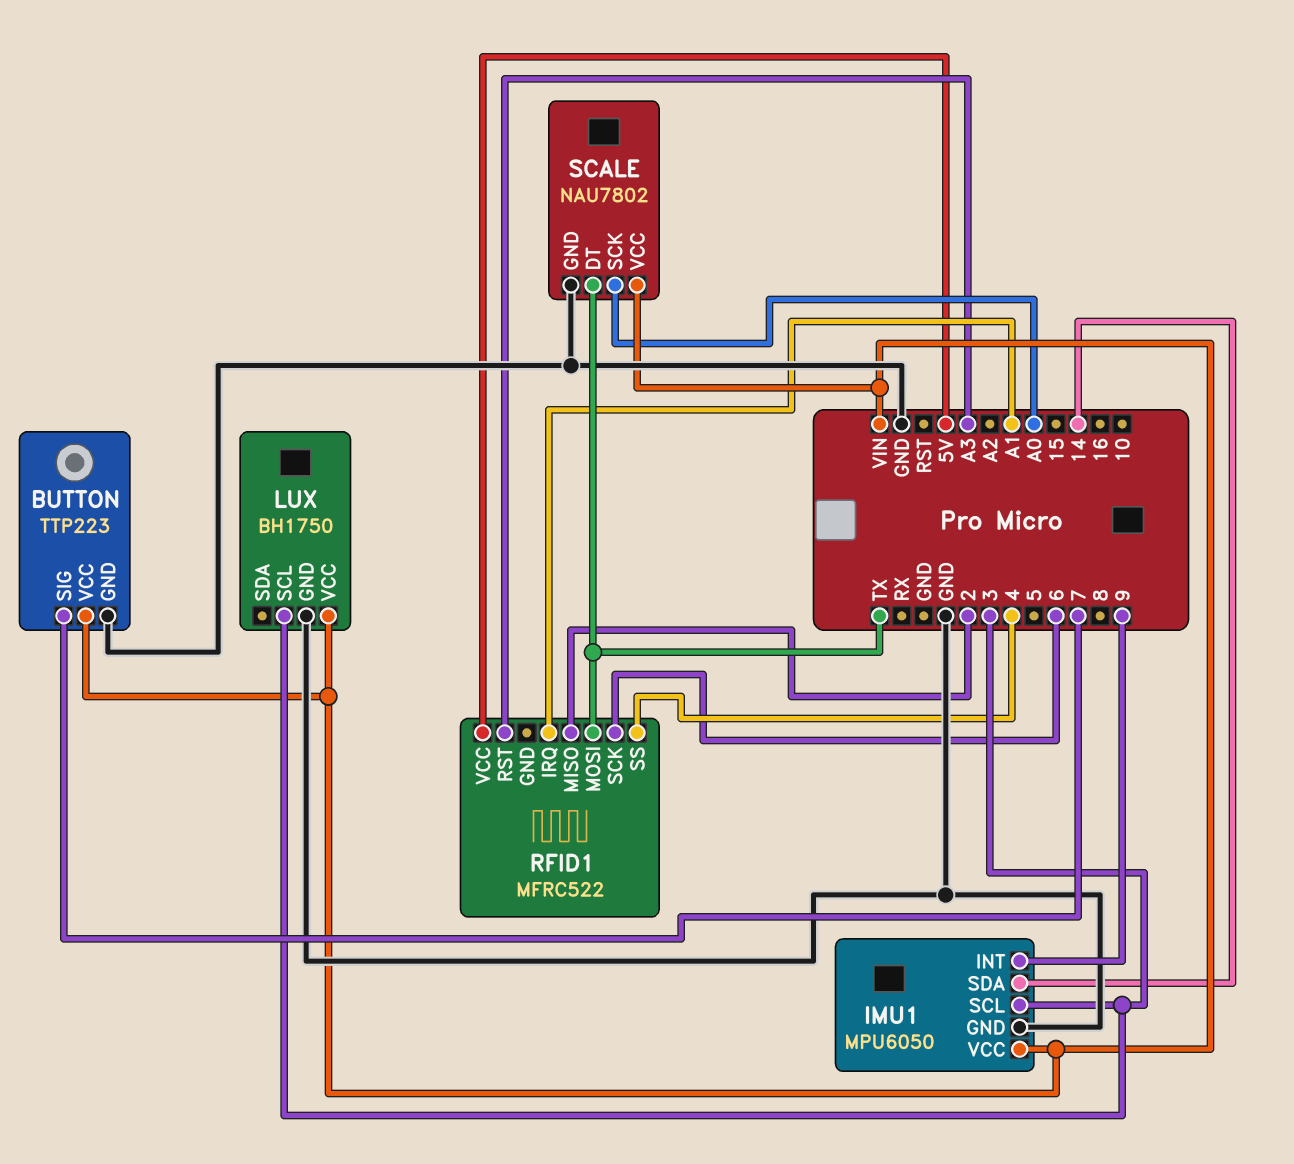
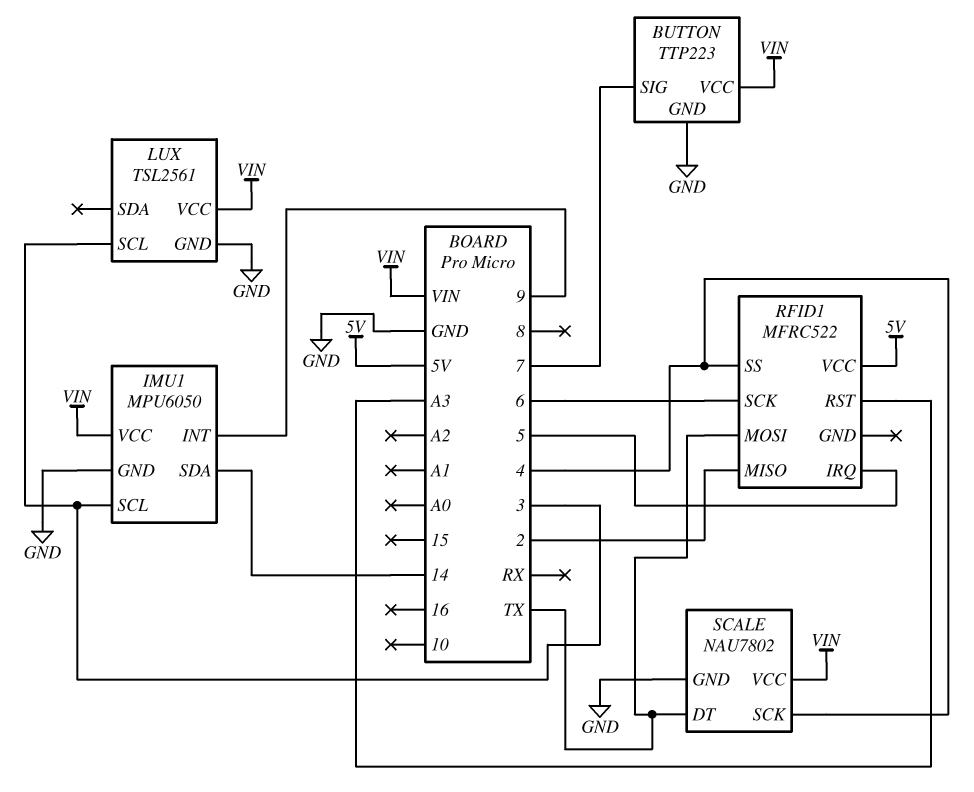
LUX: BH1750 -> TSL2561
RFID1 pin IRQ: A1 -> 5
SCALE pin SCK: A0 -> 4

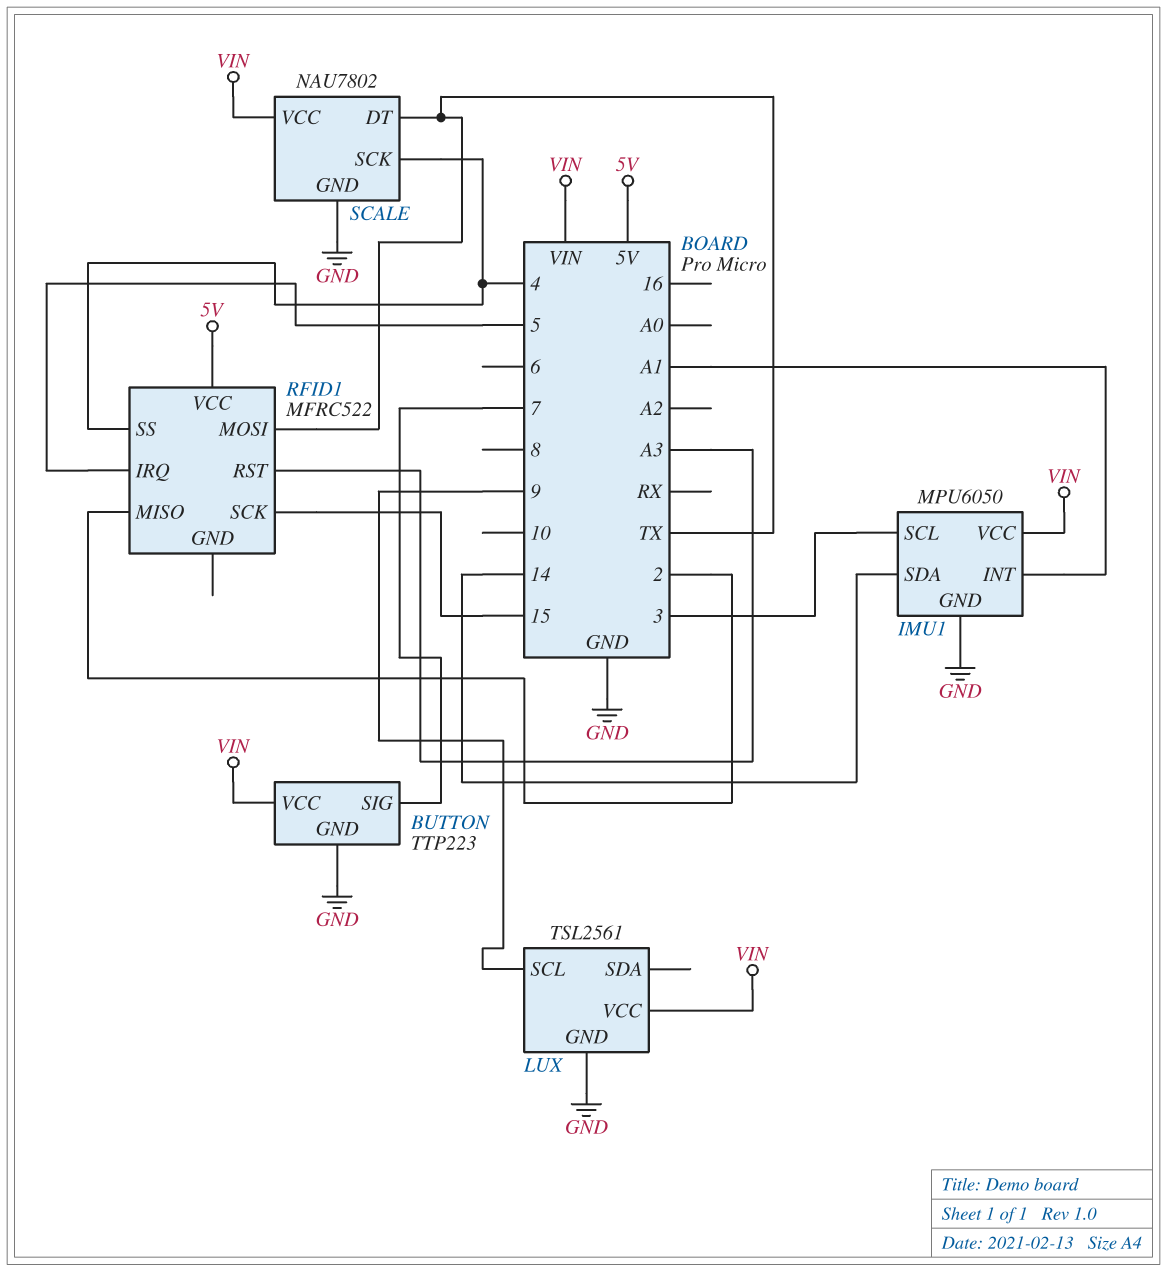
IMU1 pin INT: 9 -> A1
LUX pin SCL: 3 -> 9
RFID1 pin SCK: 6 -> 15

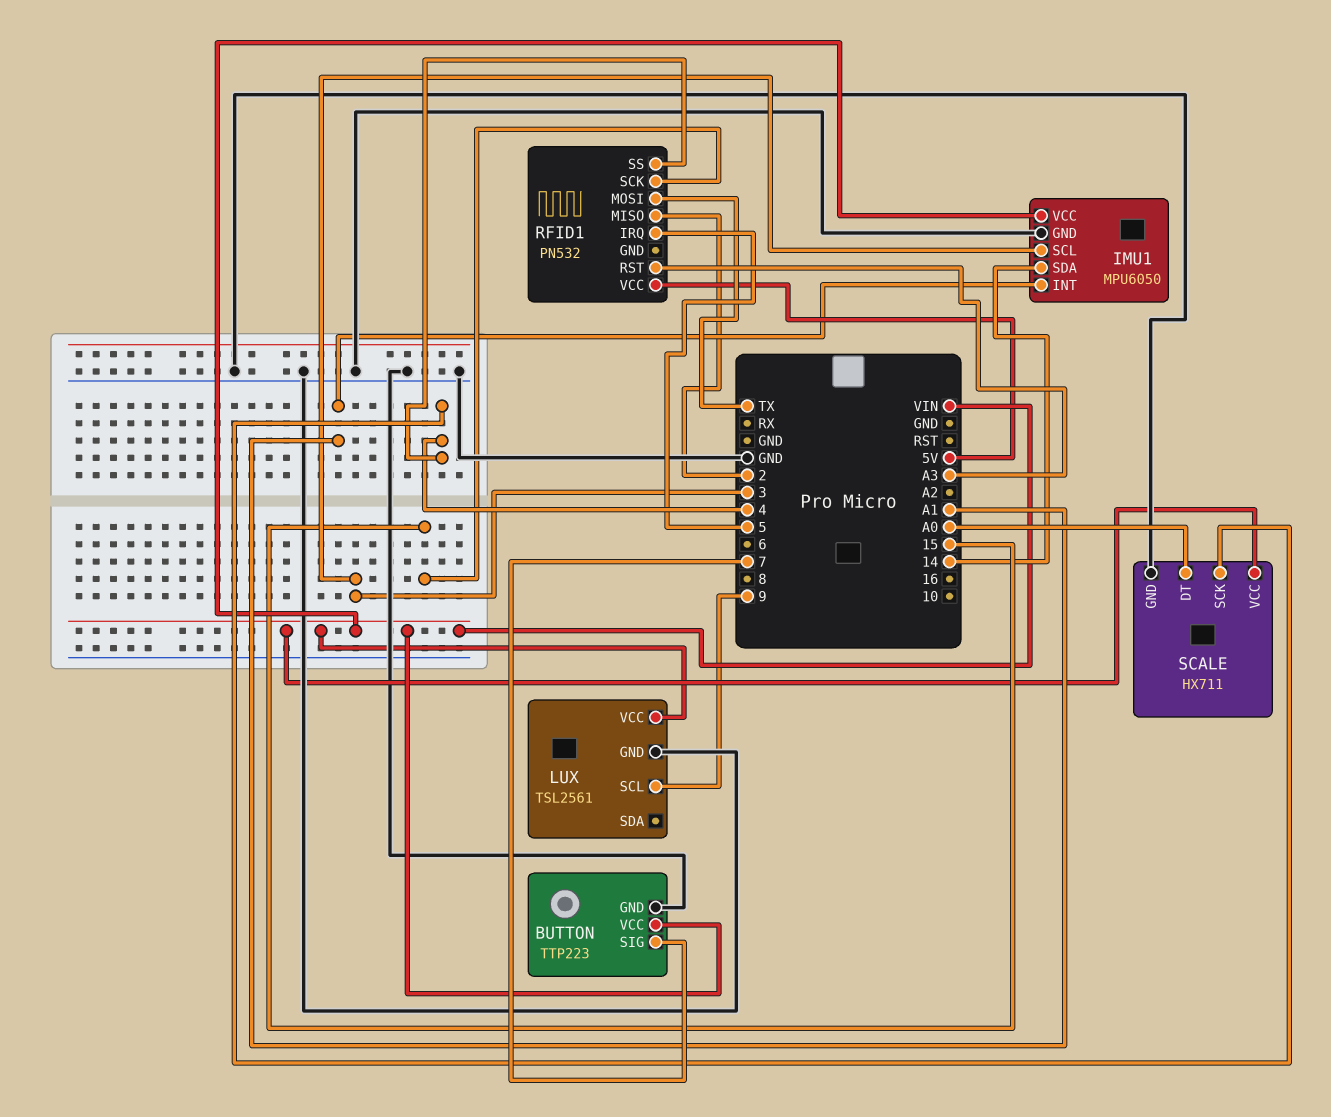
RFID1: MFRC522 -> PN532
SCALE: NAU7802 -> HX711
SCALE pin DT: TX -> A0

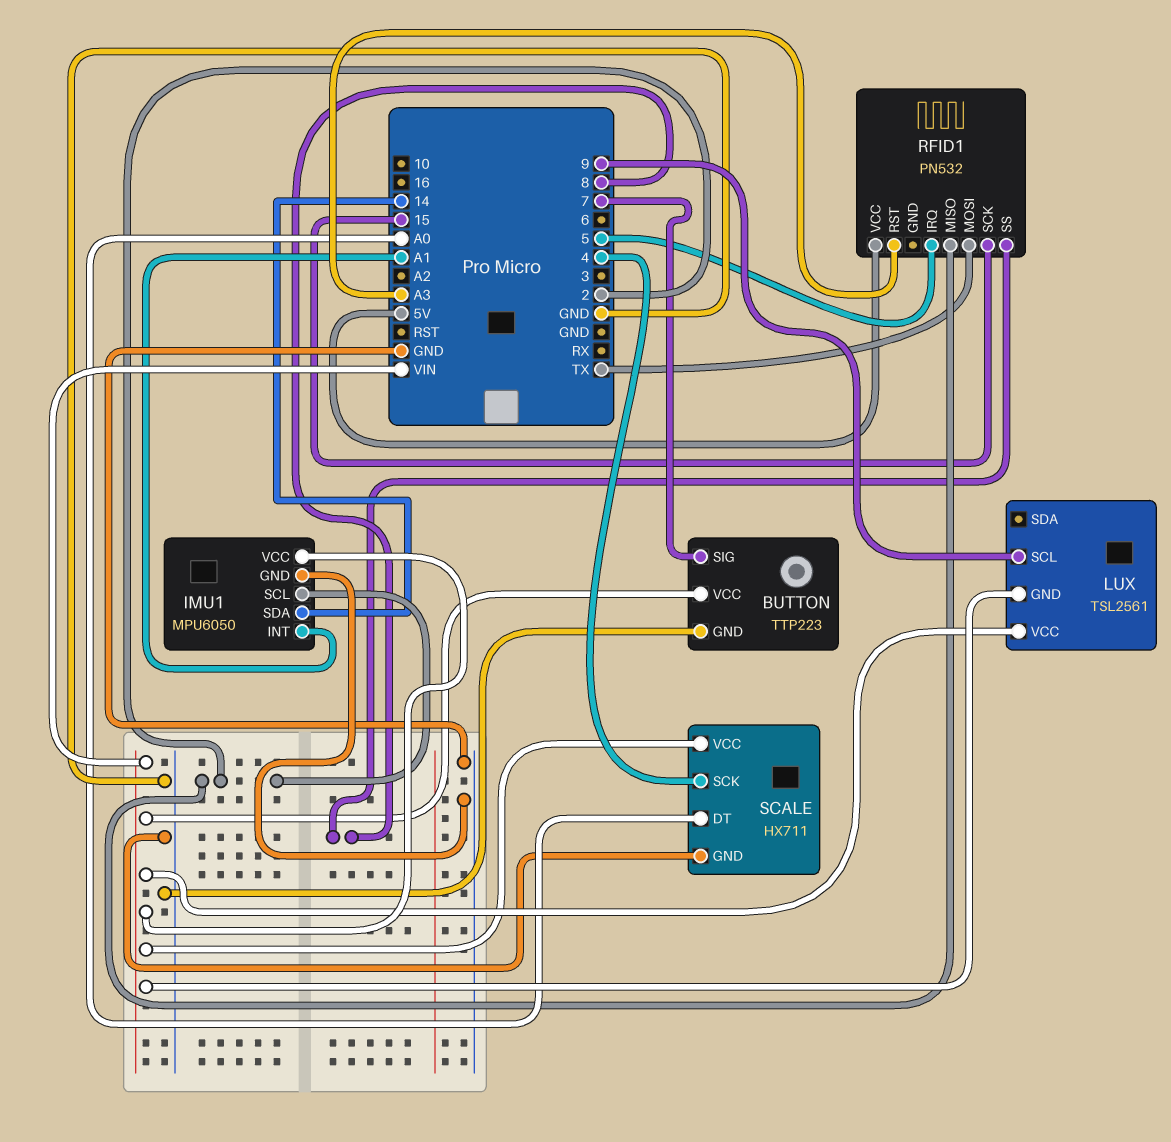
IMU1 pin SCL: 3 -> 2
LUX pin GND: GND -> VIN
RFID1 pin SS: 4 -> 8

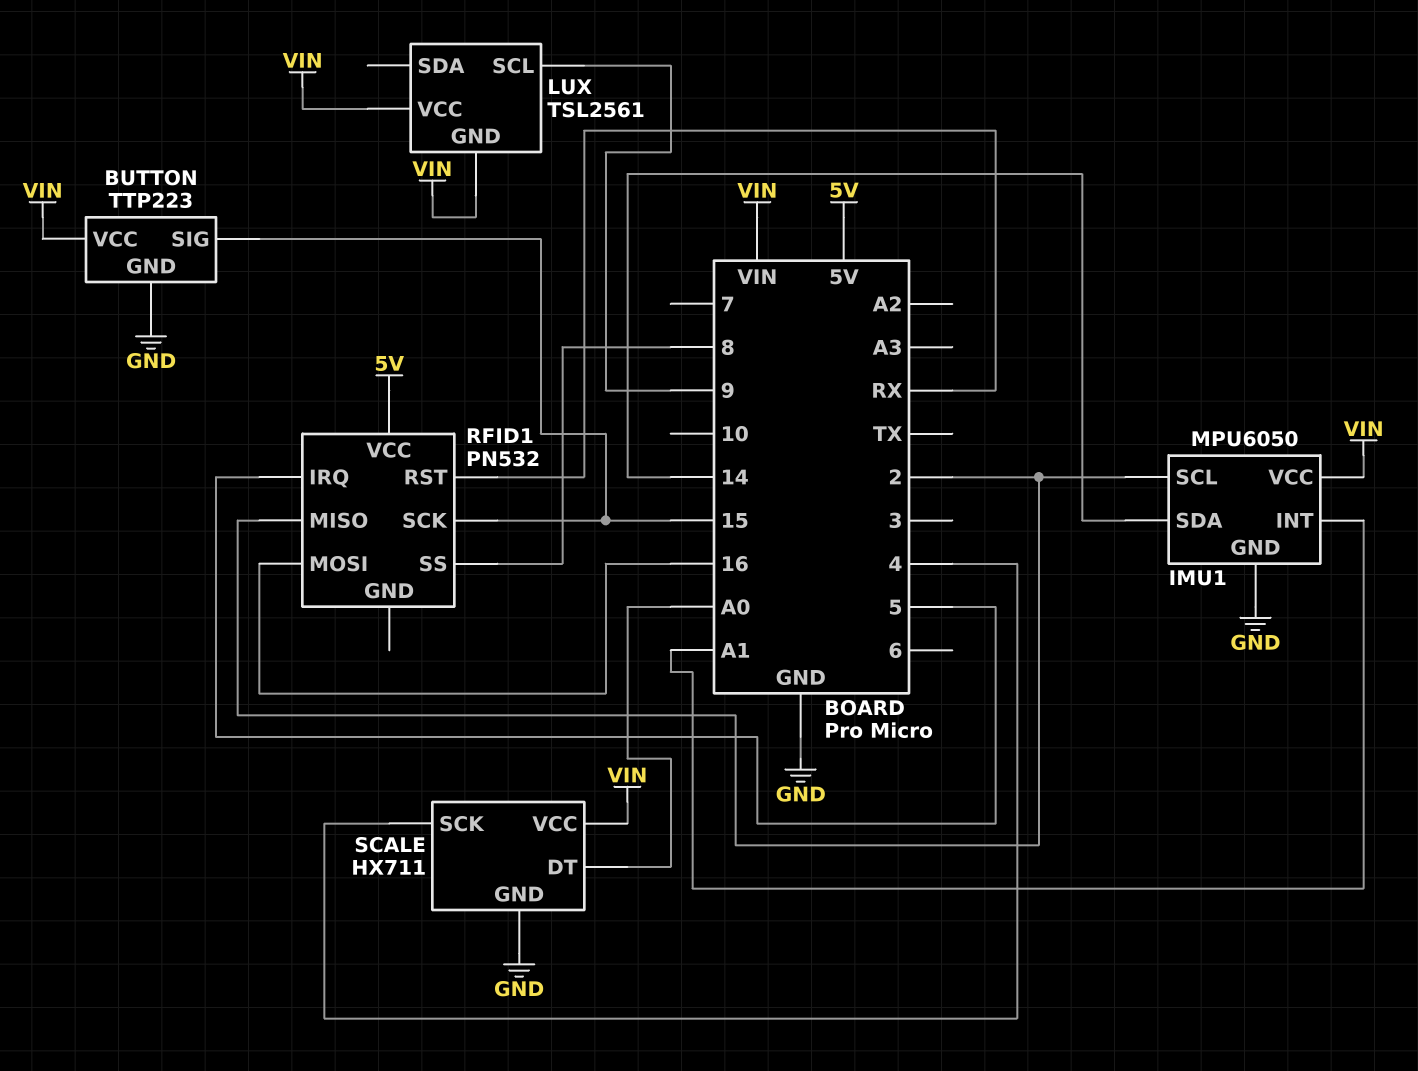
BUTTON pin SIG: 7 -> 15
RFID1 pin MOSI: TX -> 16
RFID1 pin RST: A3 -> RX

